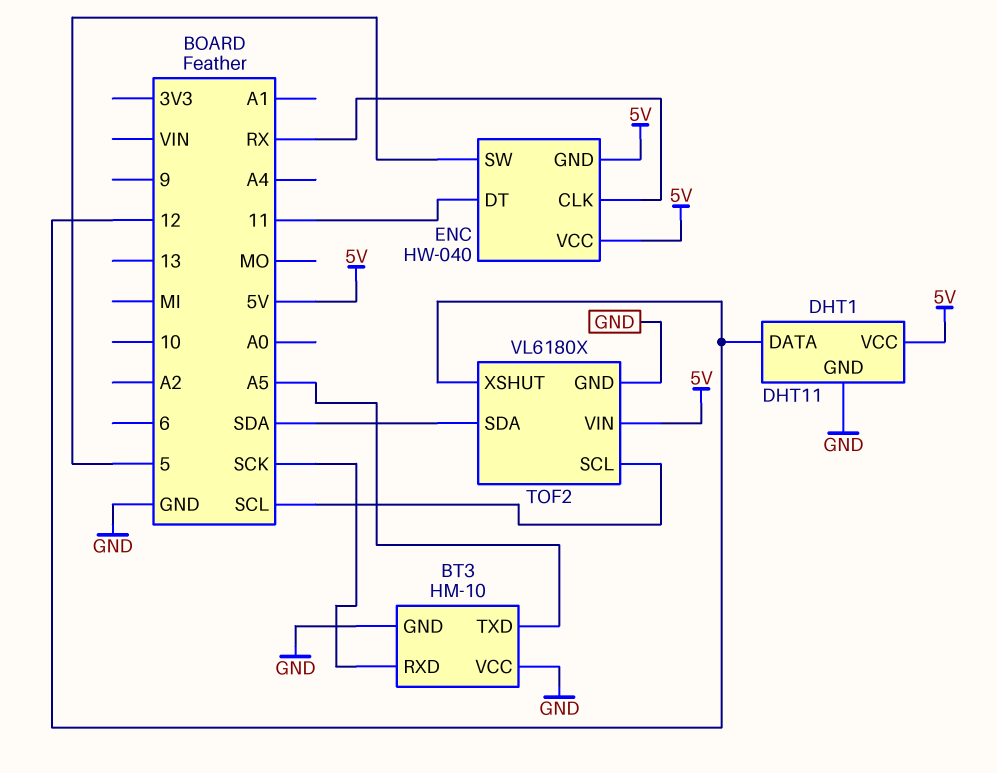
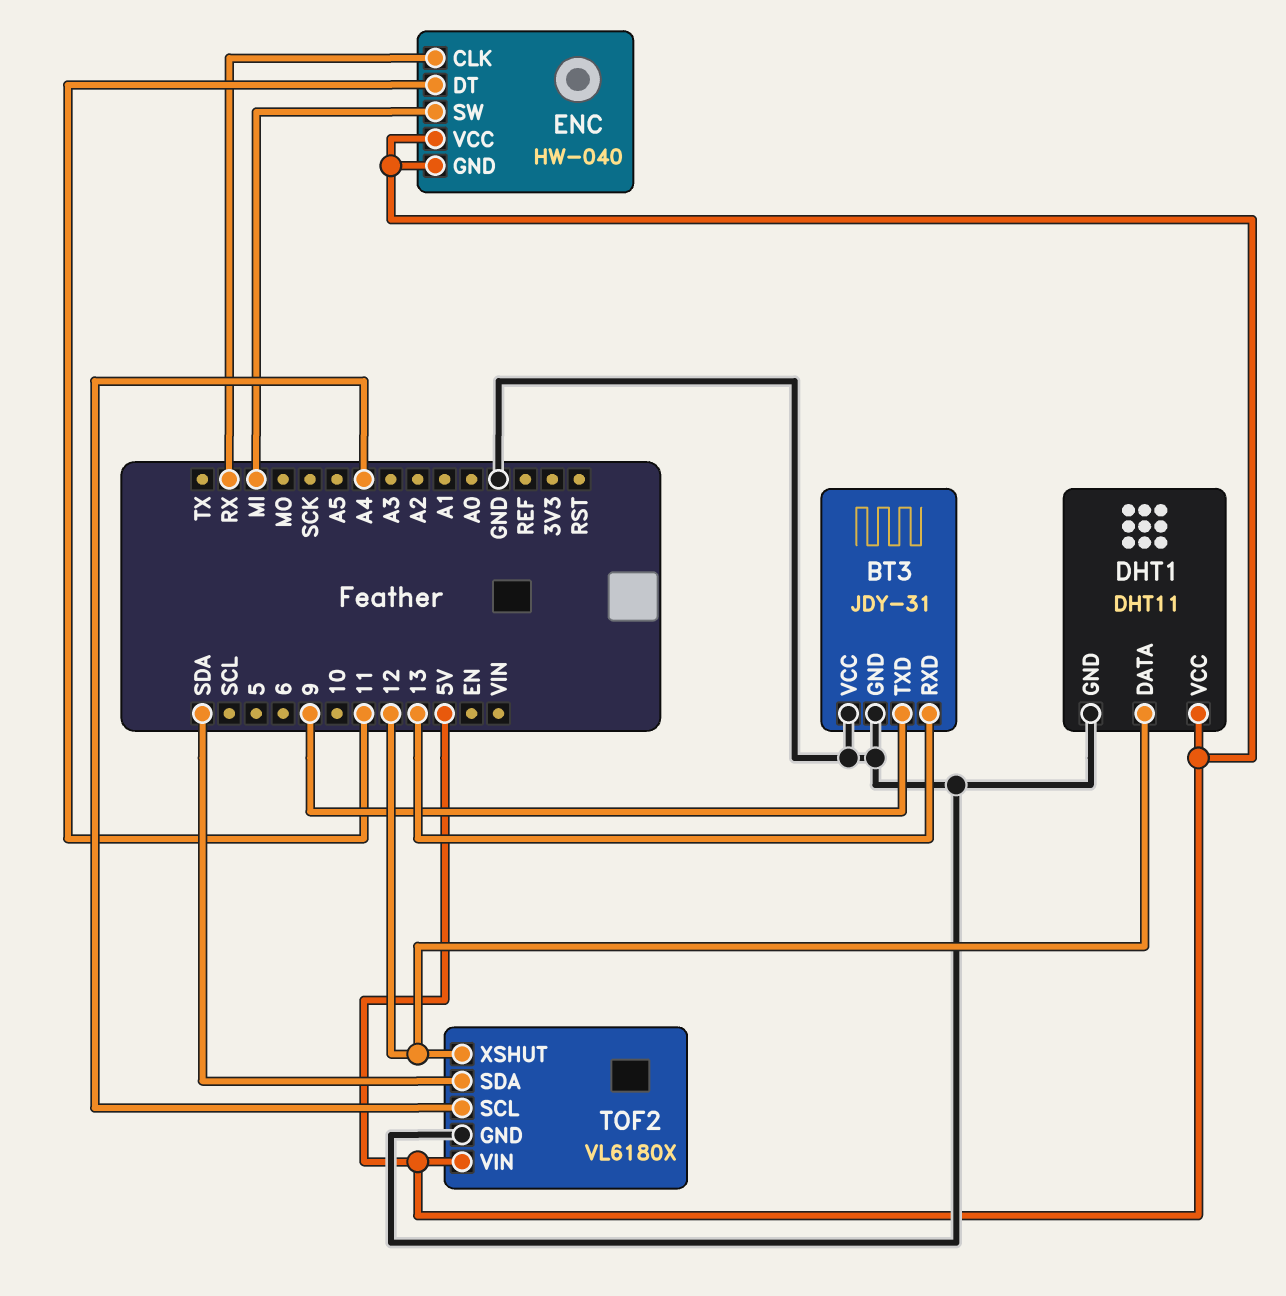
BT3: HM-10 -> JDY-31
BT3 pin RXD: SCK -> 13
BT3 pin TXD: A5 -> 9
ENC pin SW: 5 -> MI
TOF2 pin SCL: SCL -> A4

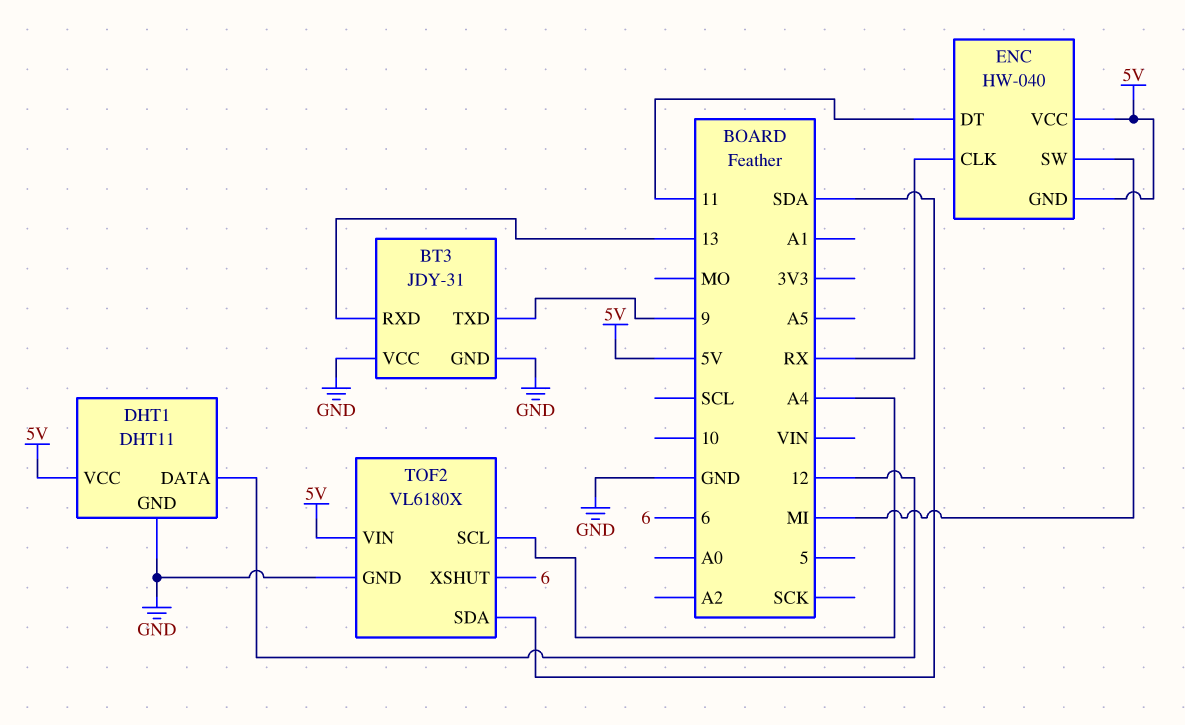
TOF2 pin XSHUT: 12 -> 6

